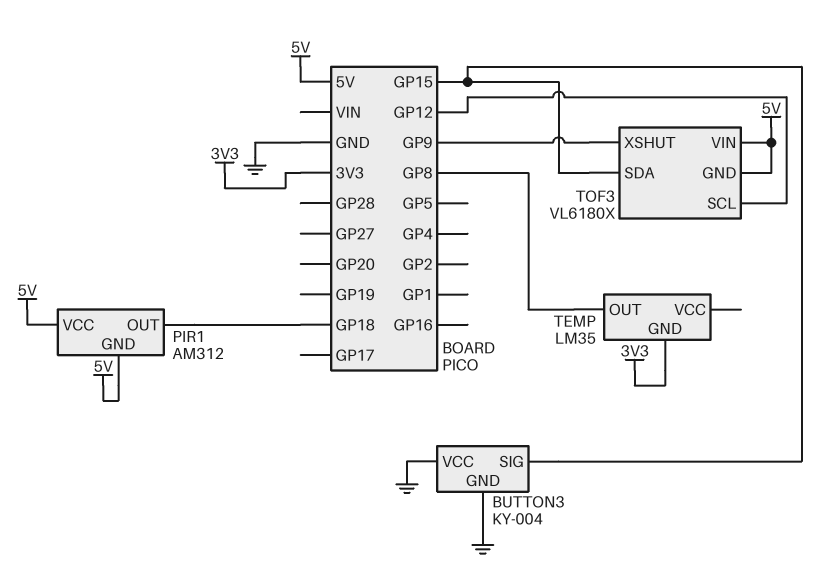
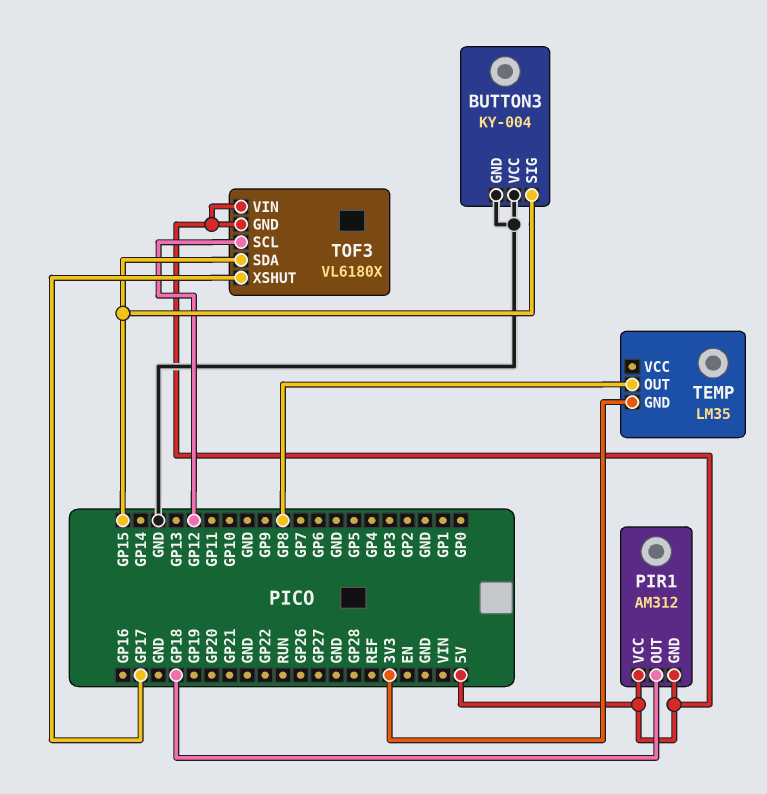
TOF3 pin XSHUT: GP9 -> GP17

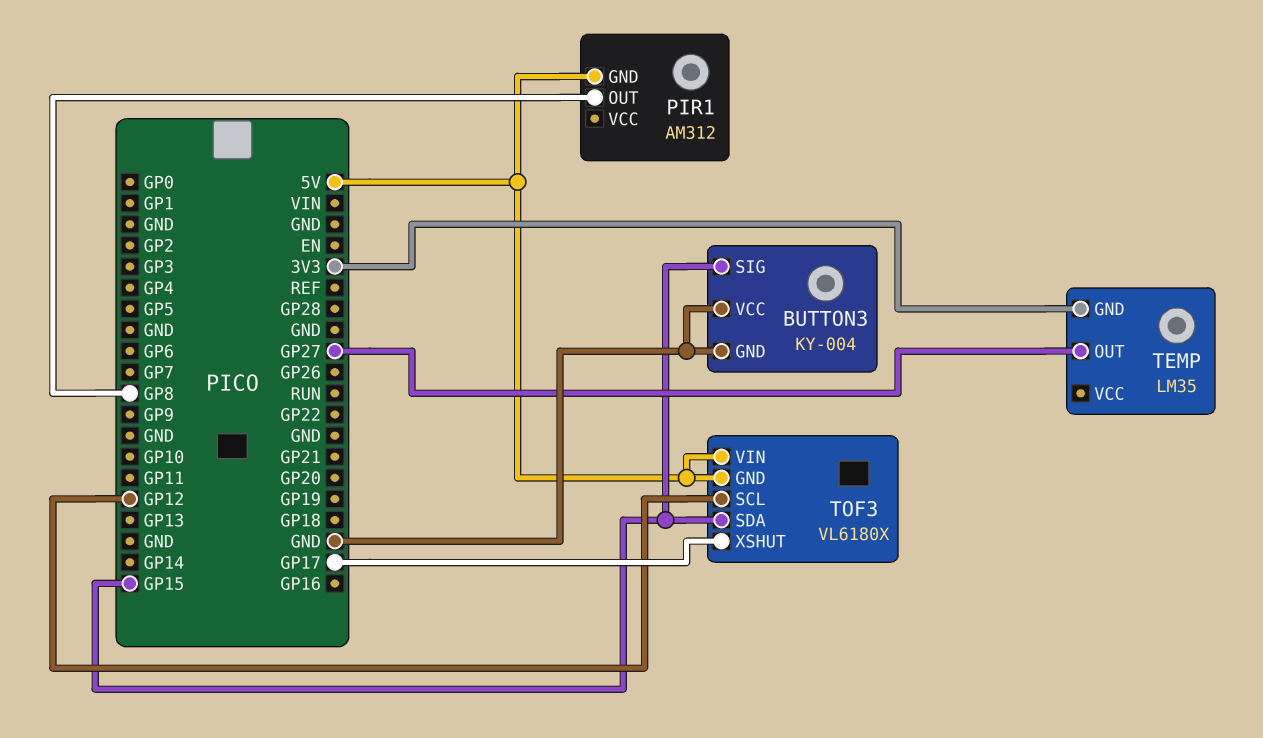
PIR1 pin OUT: GP18 -> GP8
PIR1 pin VCC: 5V -> none
TEMP pin OUT: GP8 -> GP27

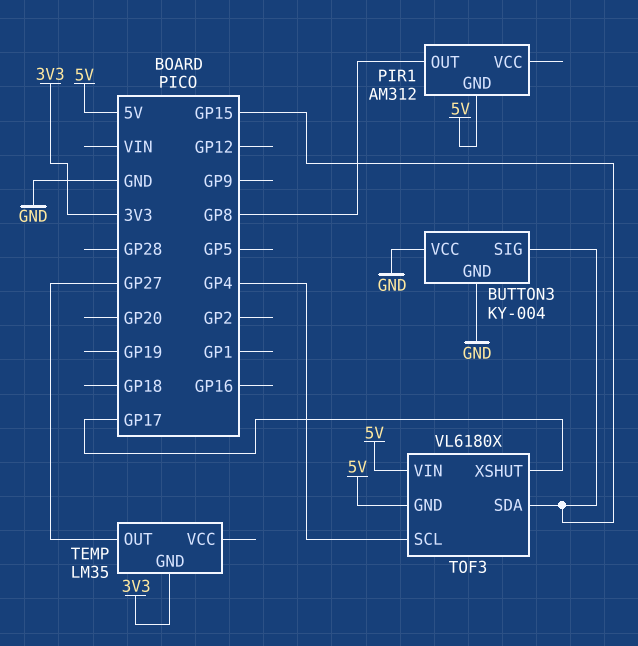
TOF3 pin SCL: GP12 -> GP4

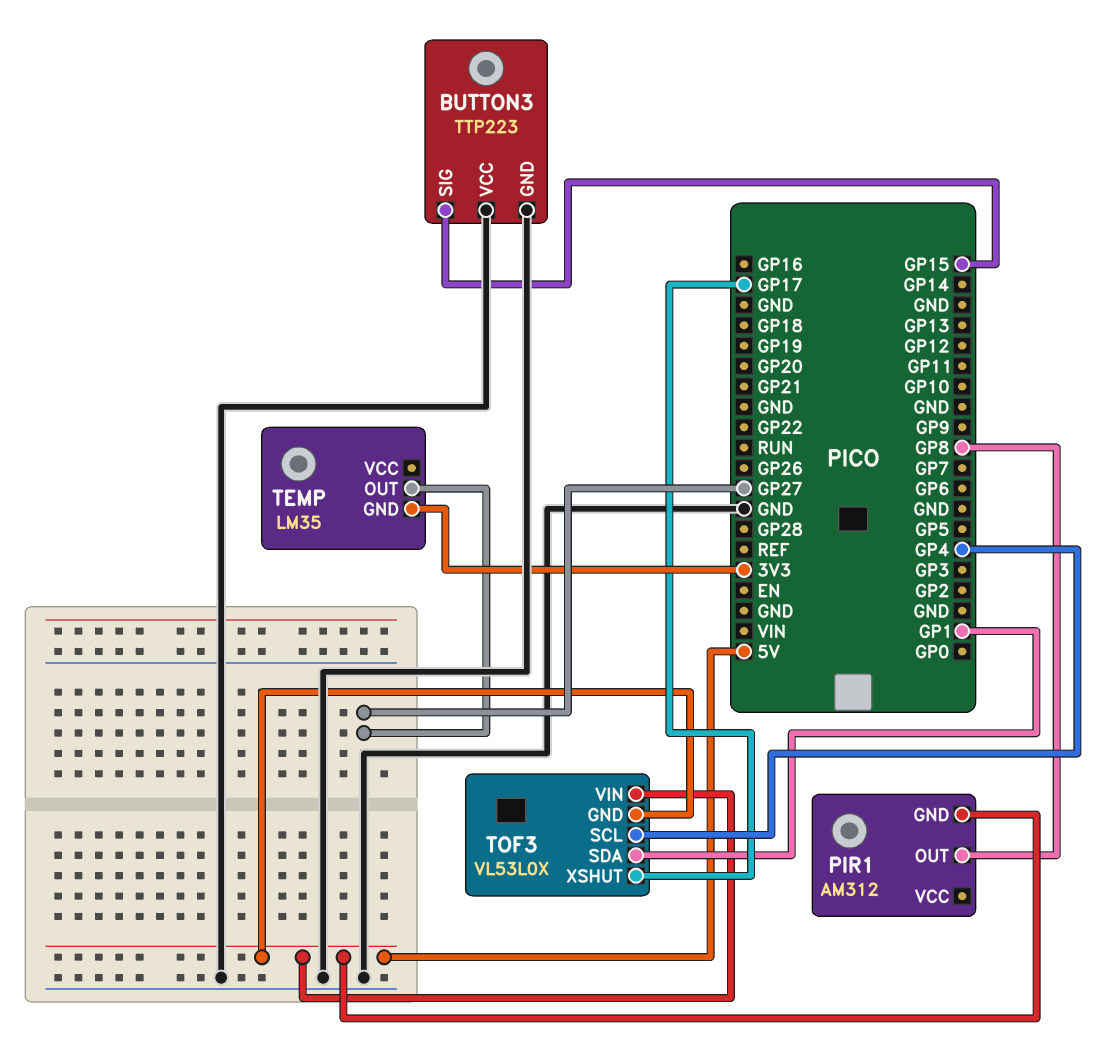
BUTTON3: KY-004 -> TTP223
TOF3: VL6180X -> VL53L0X
TOF3 pin SDA: GP15 -> GP1

